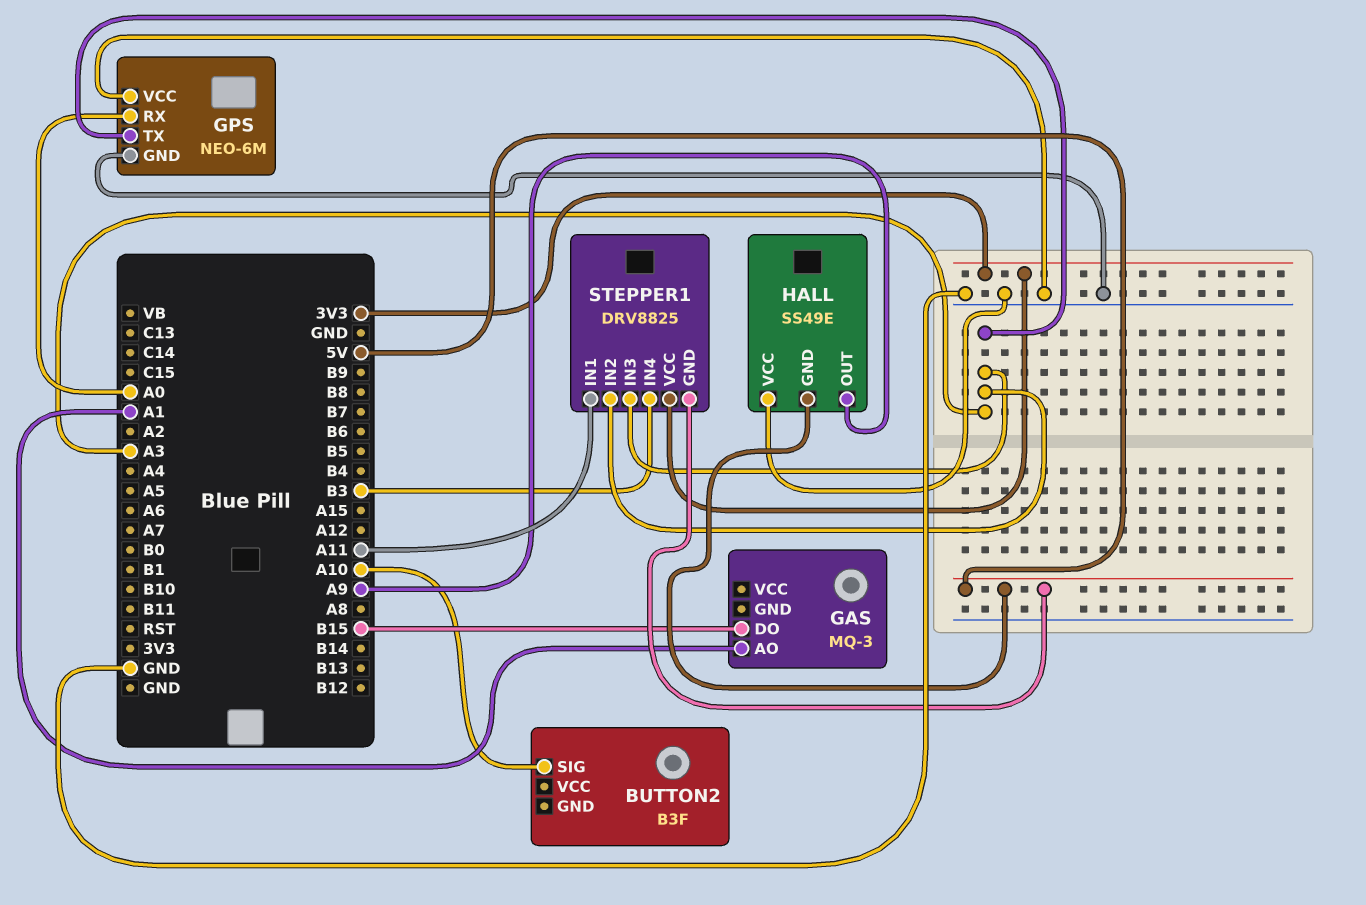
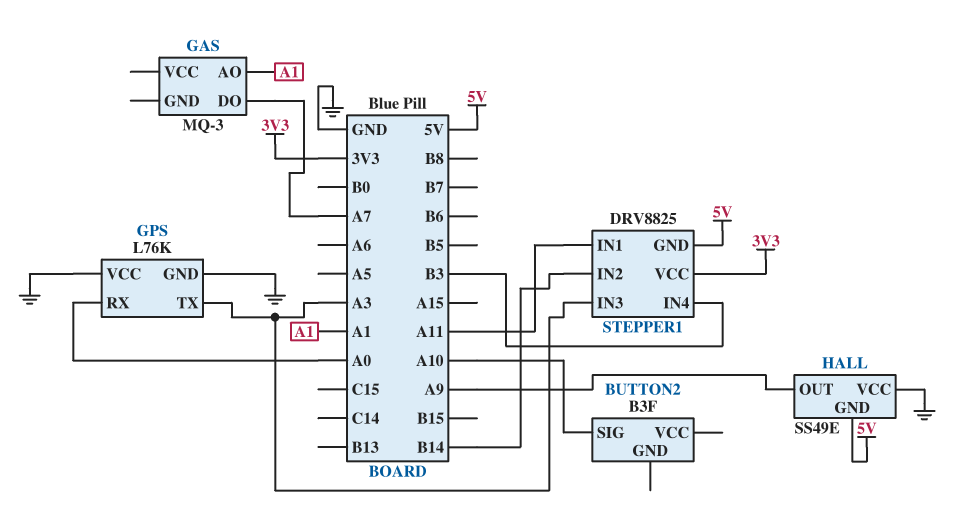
GAS pin DO: B15 -> A7
GPS: NEO-6M -> L76K
STEPPER1 pin IN2: A3 -> B14

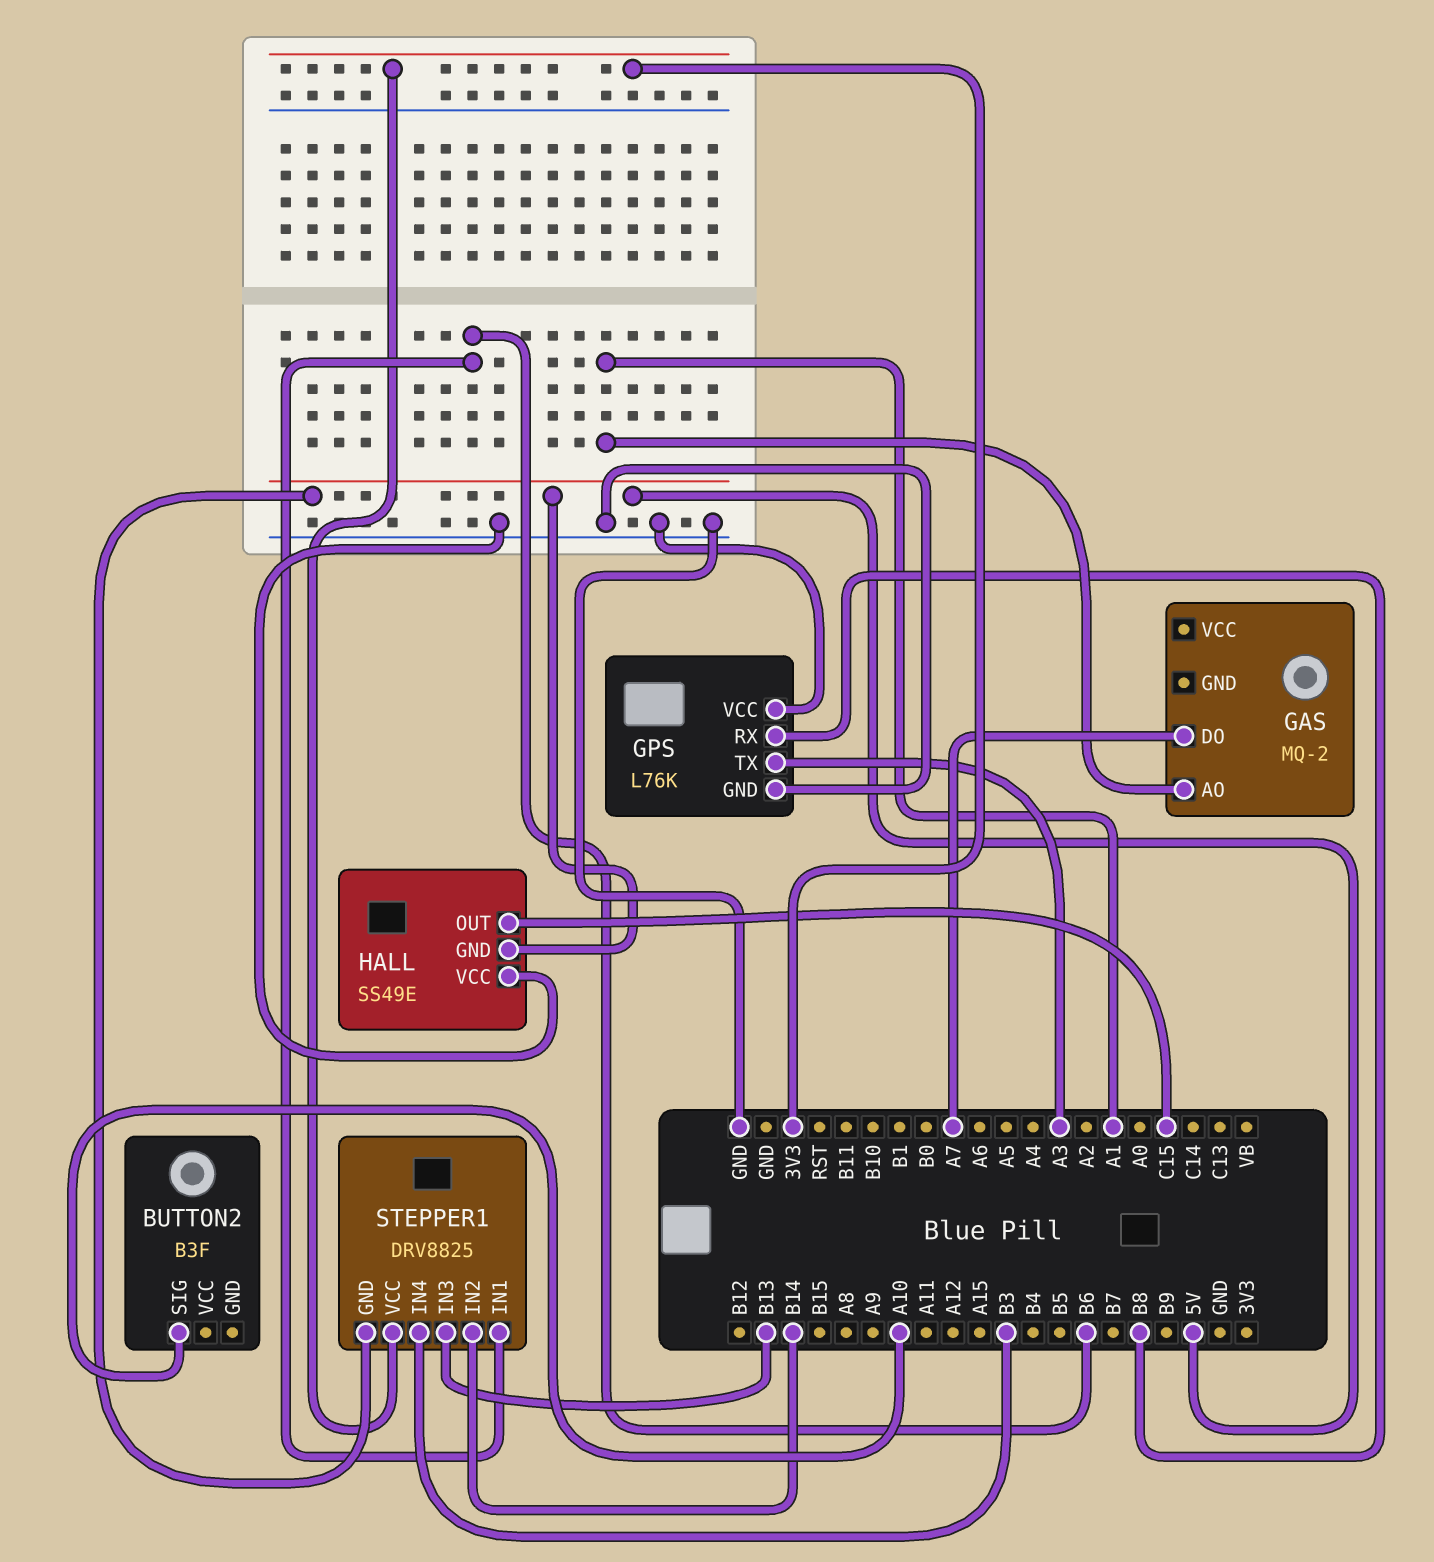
GAS: MQ-3 -> MQ-2
GPS pin RX: A0 -> B8
HALL pin OUT: A9 -> C15
STEPPER1 pin IN1: A11 -> B6
STEPPER1 pin IN3: A3 -> B13

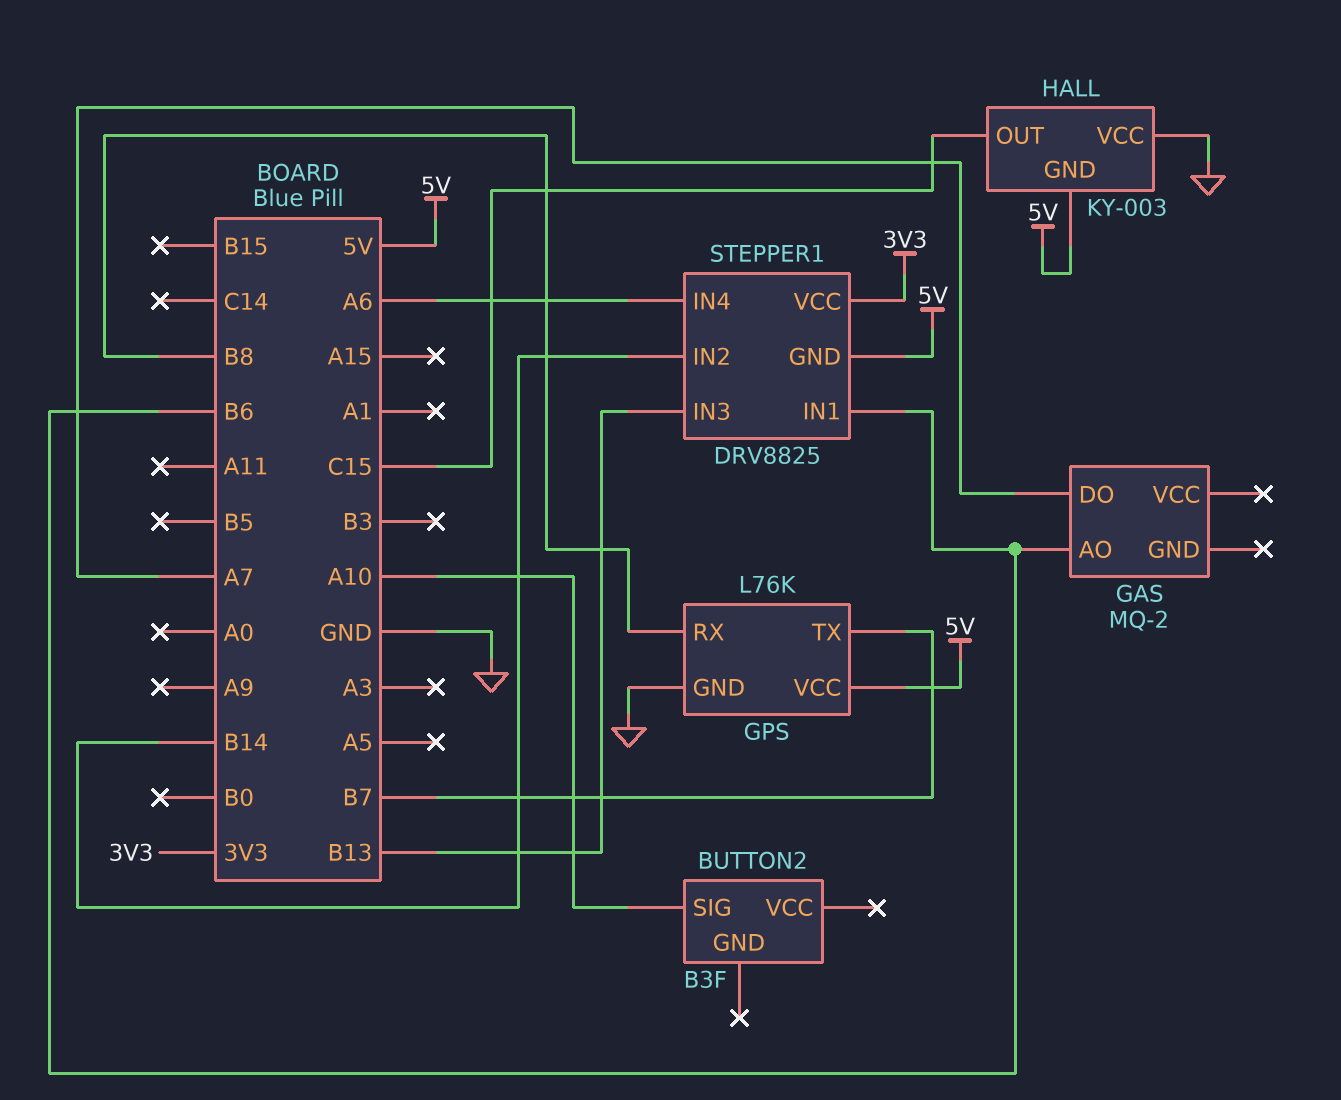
GAS pin AO: A1 -> B6
GPS pin TX: A3 -> B7
GPS pin VCC: GND -> 5V
HALL: SS49E -> KY-003
STEPPER1 pin IN4: B3 -> A6

